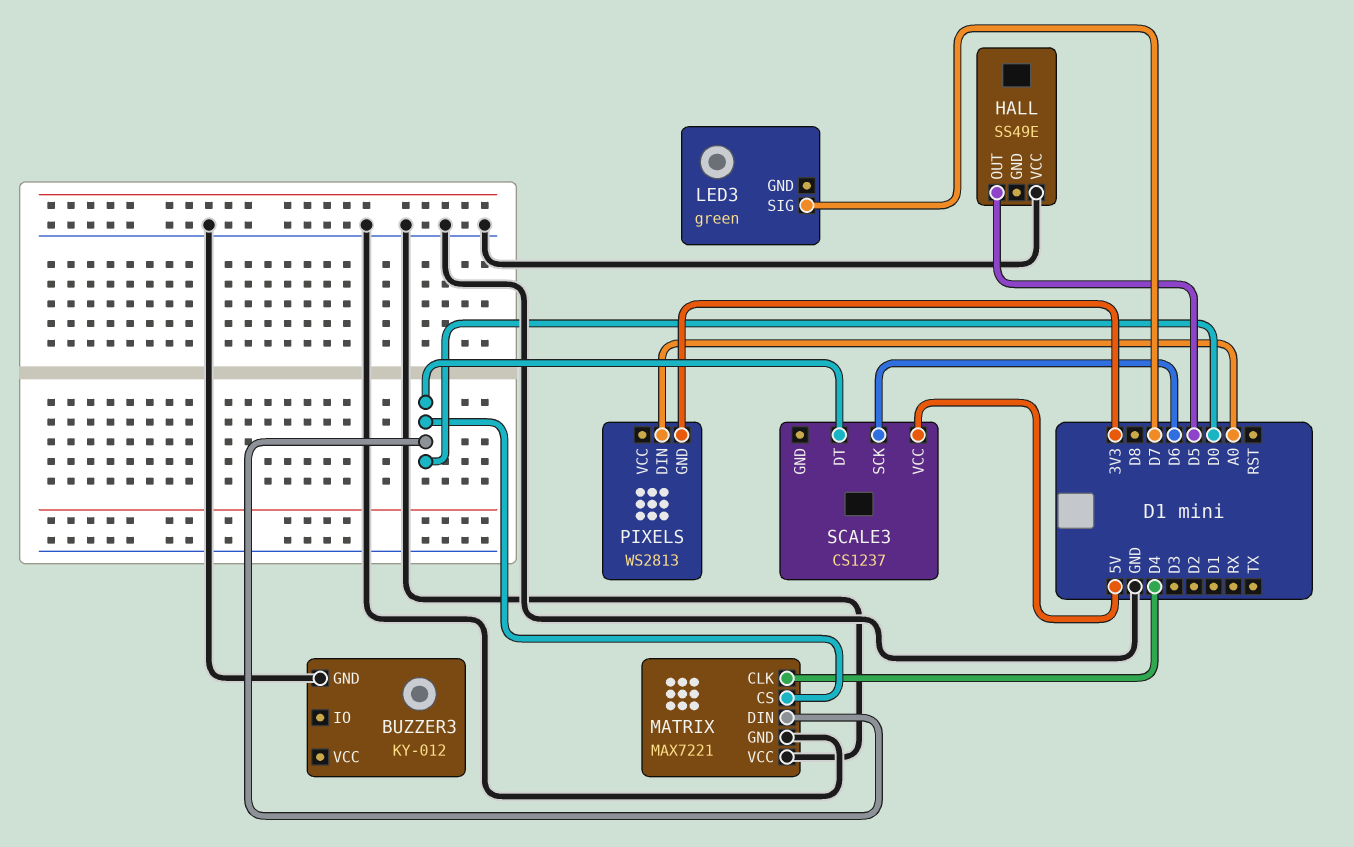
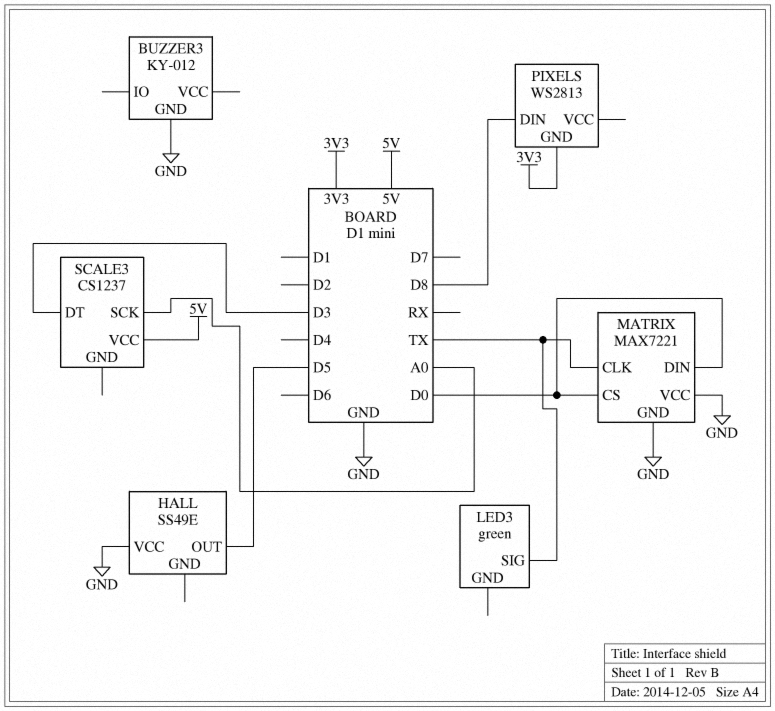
LED3 pin SIG: D7 -> TX
MATRIX pin CLK: D4 -> TX
PIXELS pin DIN: A0 -> D8
SCALE3 pin DT: D0 -> D3
SCALE3 pin SCK: D6 -> A0

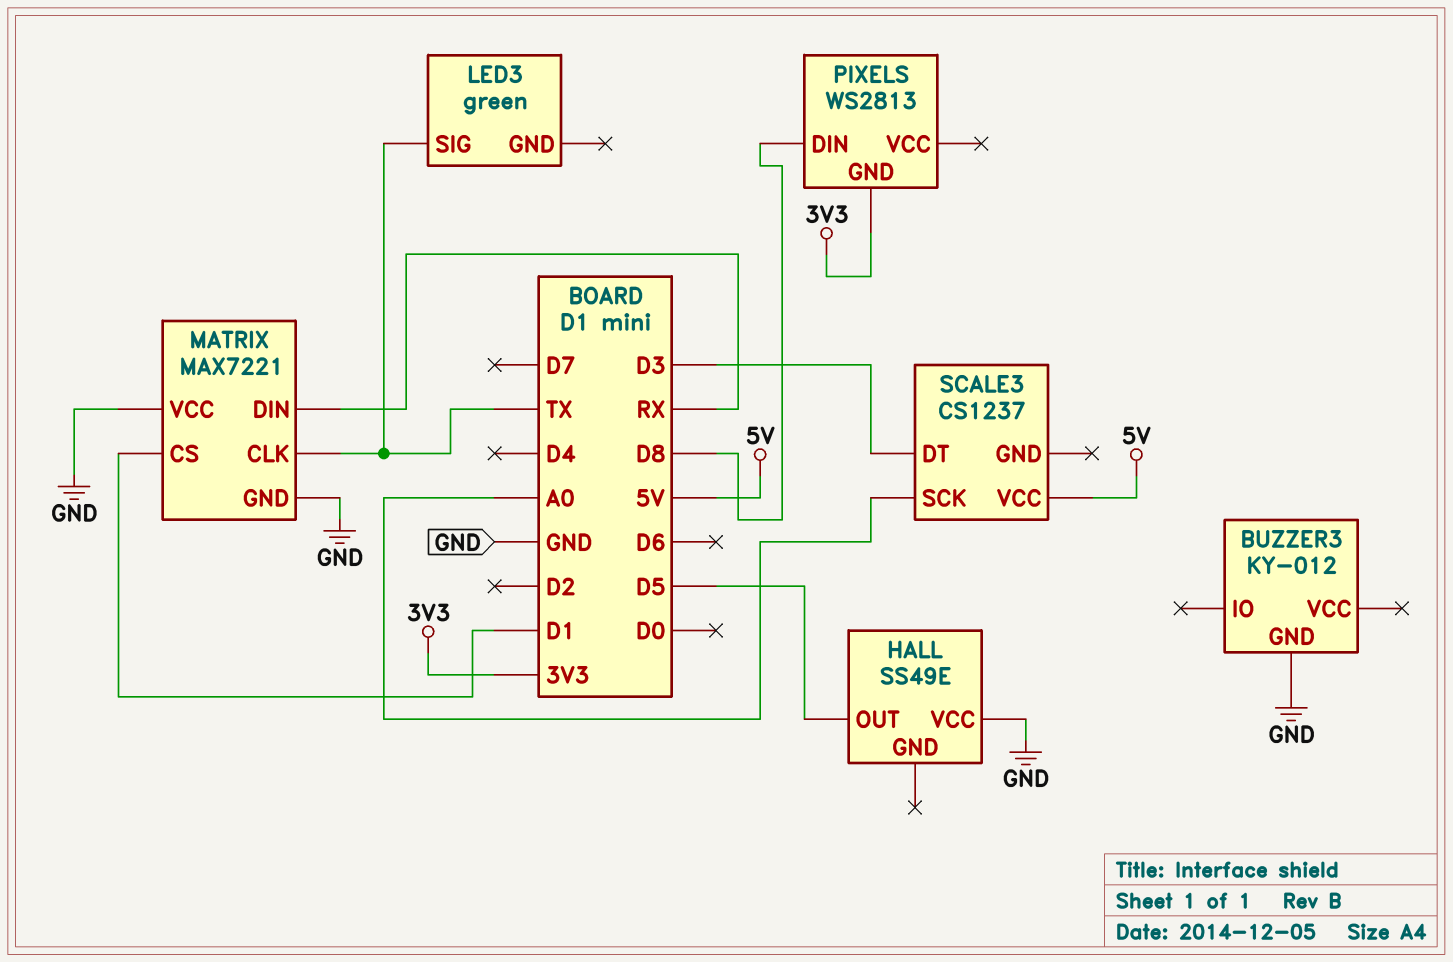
MATRIX pin CS: D0 -> D1
MATRIX pin DIN: D0 -> RX

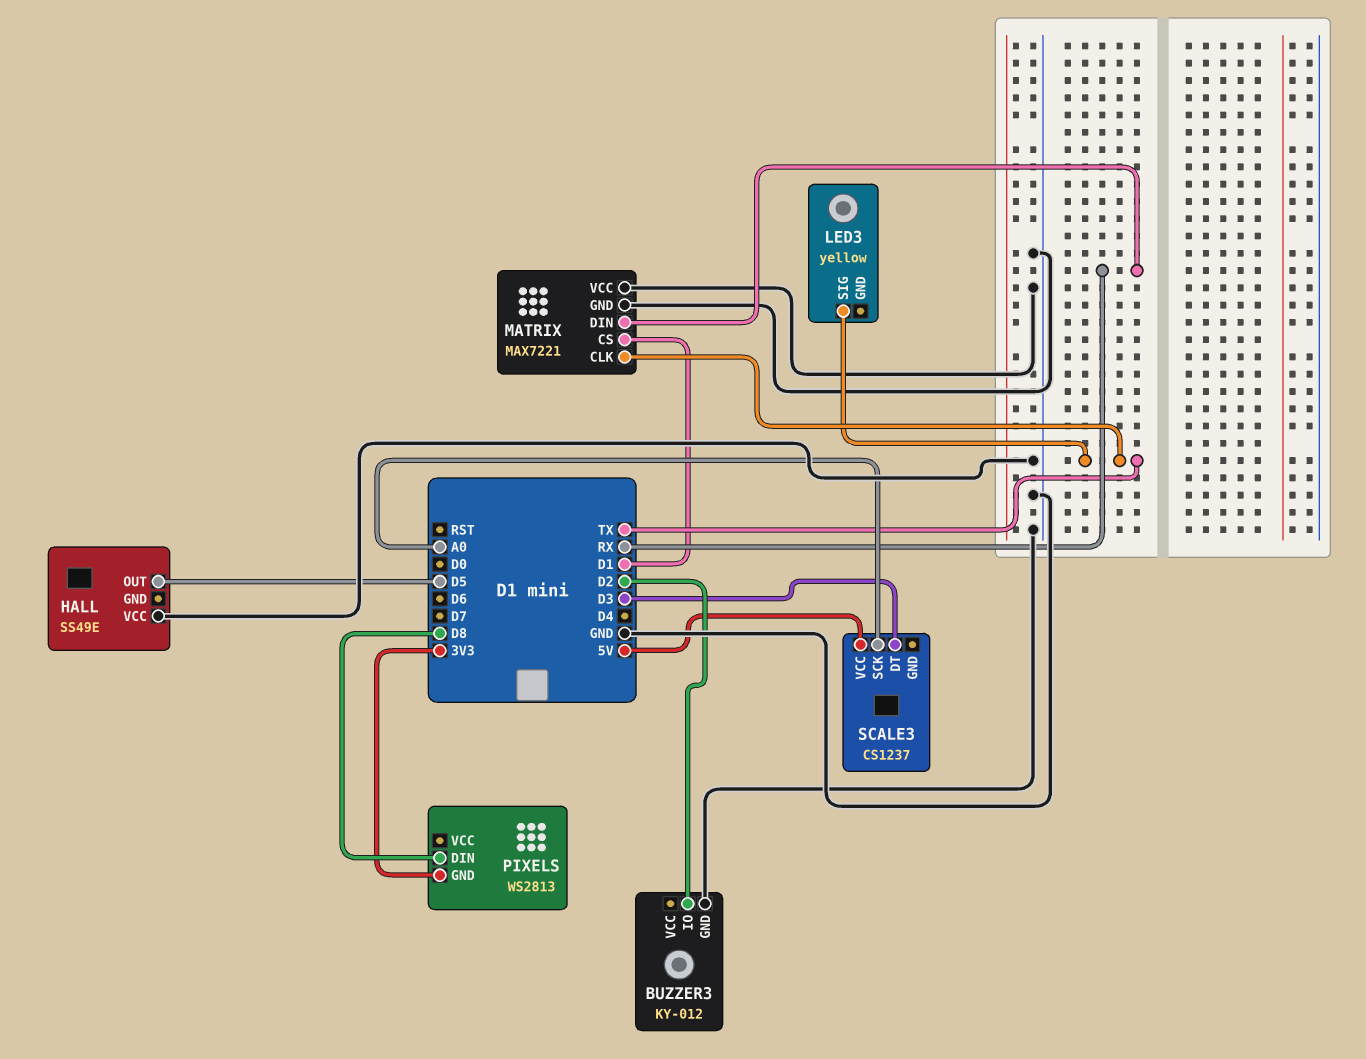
BUZZER3 pin IO: none -> D2
LED3: green -> yellow

